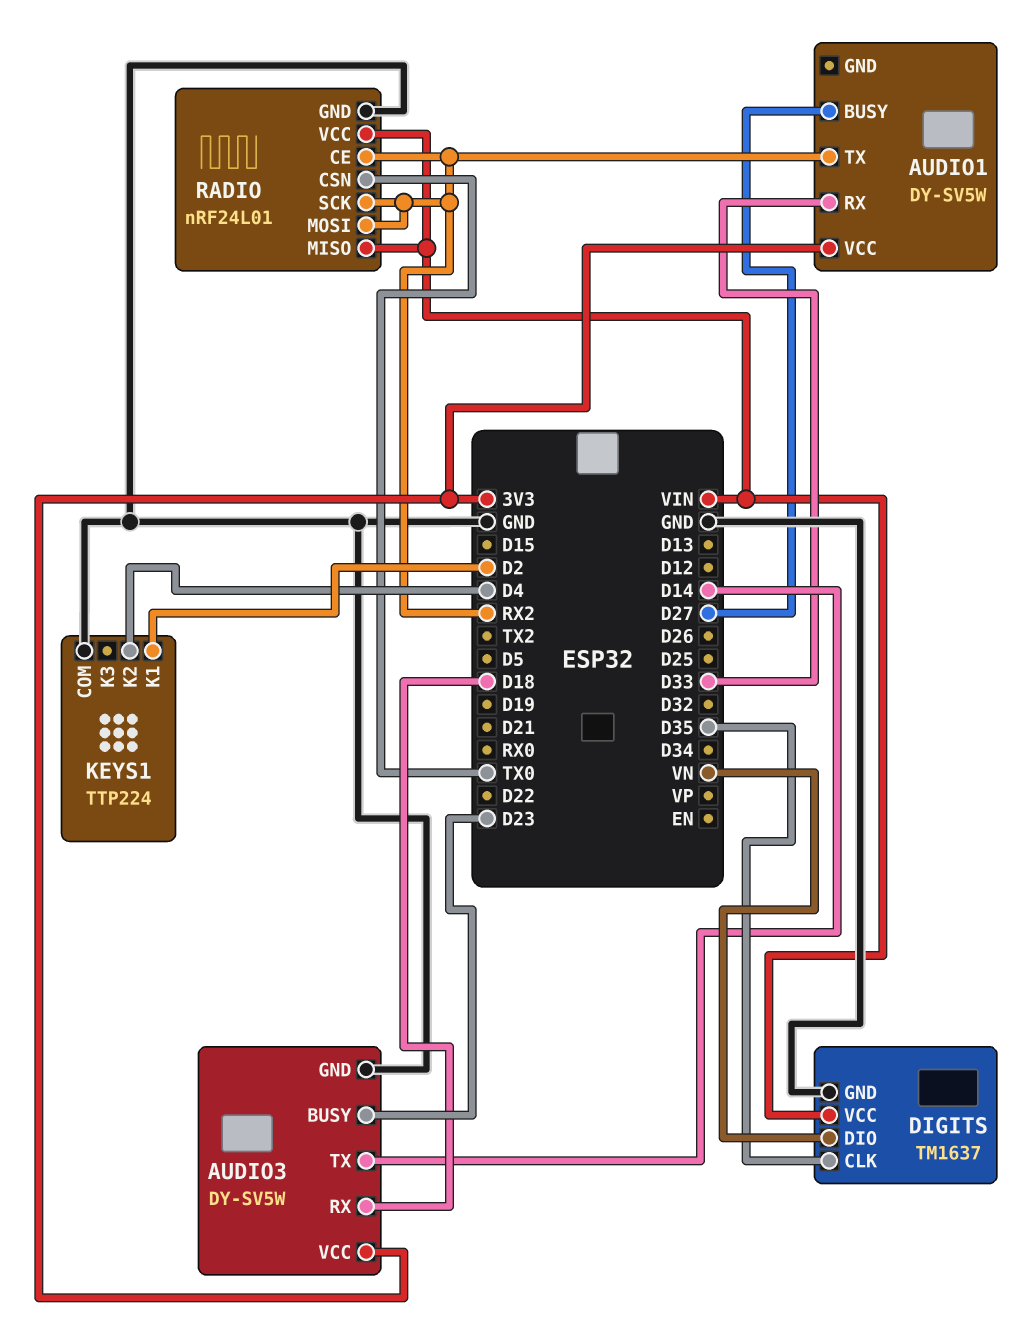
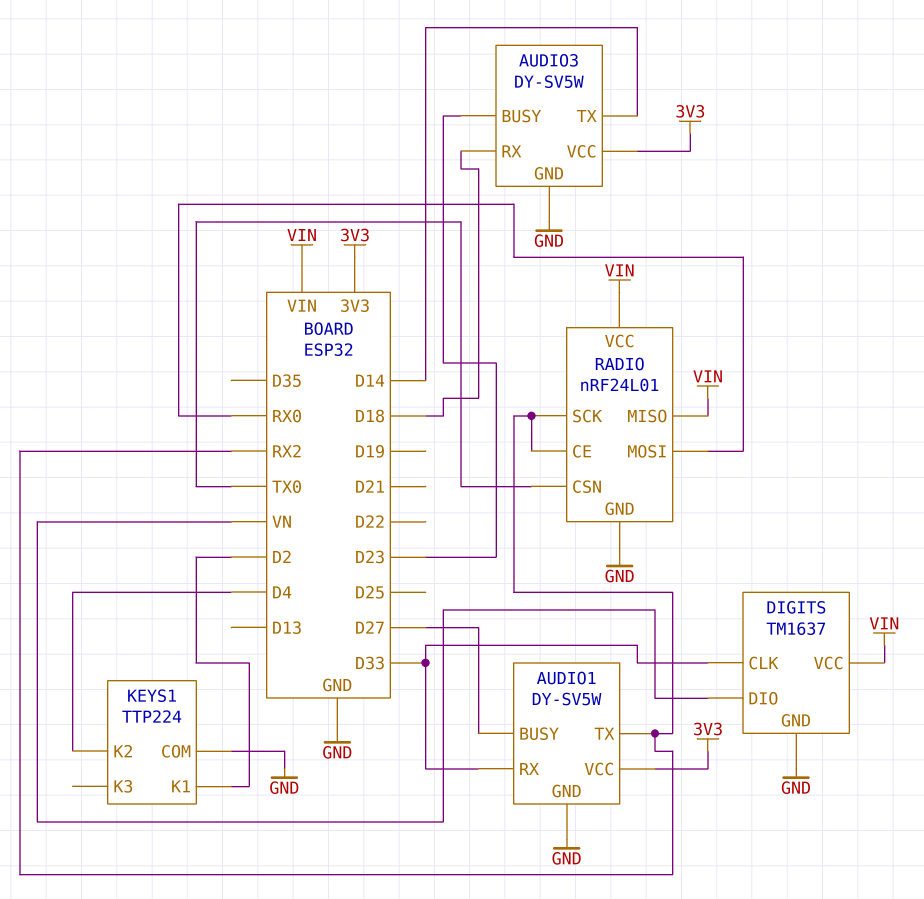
AUDIO1 pin GND: none -> GND
DIGITS pin CLK: D35 -> D33
RADIO pin MOSI: RX2 -> RX0

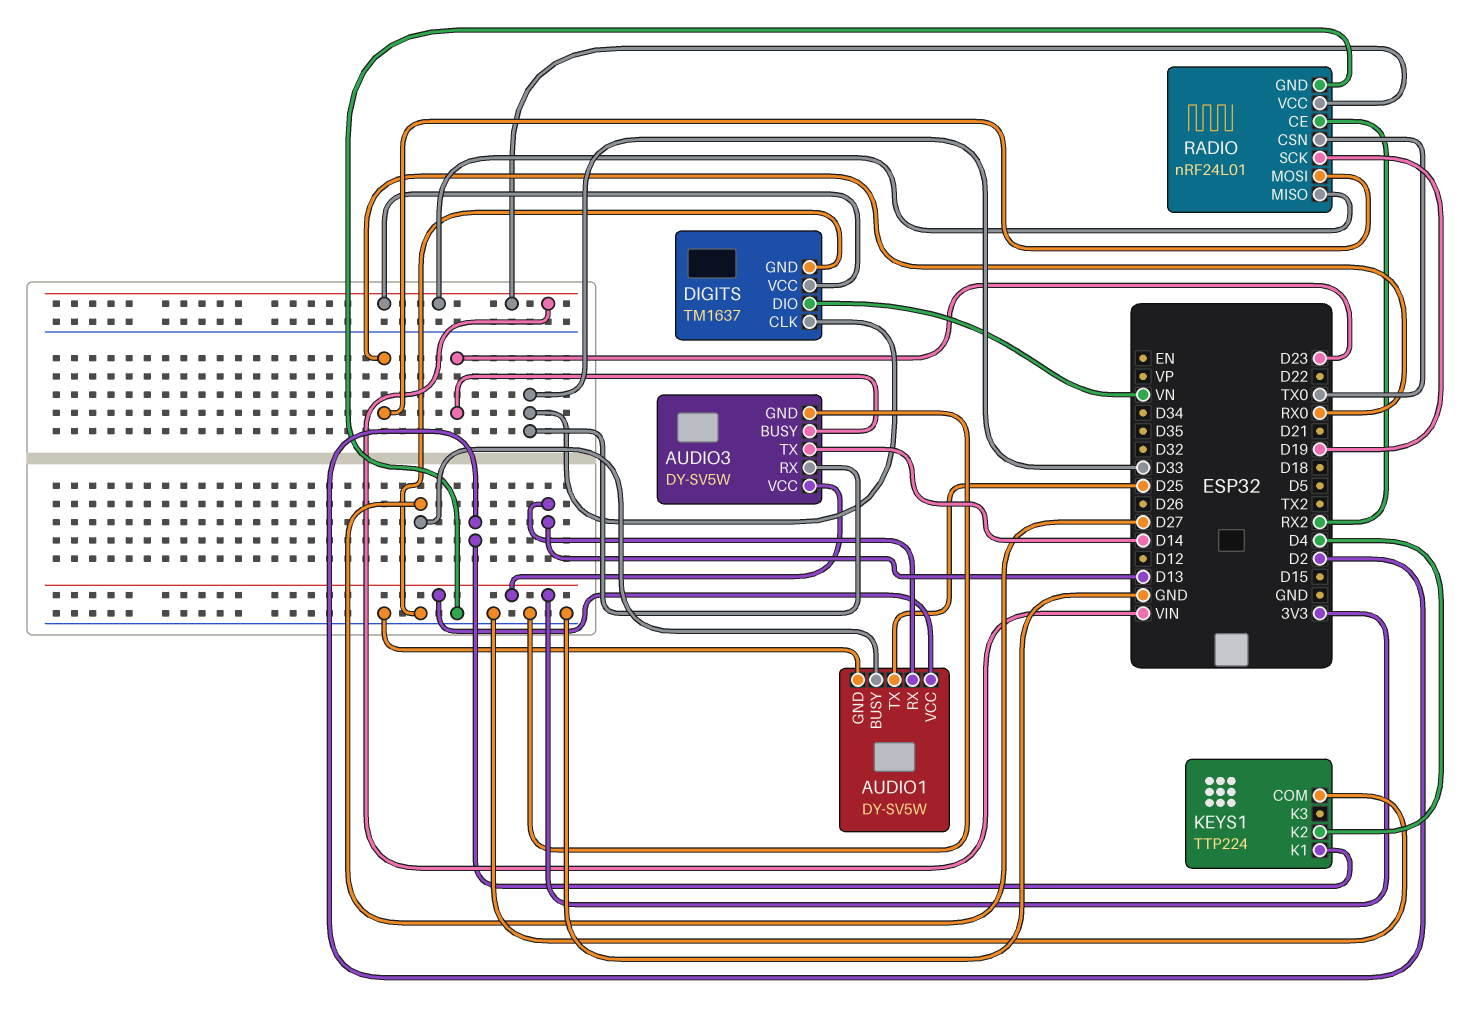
AUDIO1 pin RX: D33 -> D13
AUDIO1 pin TX: RX2 -> D25
AUDIO3 pin RX: D18 -> D33
RADIO pin SCK: RX2 -> D19

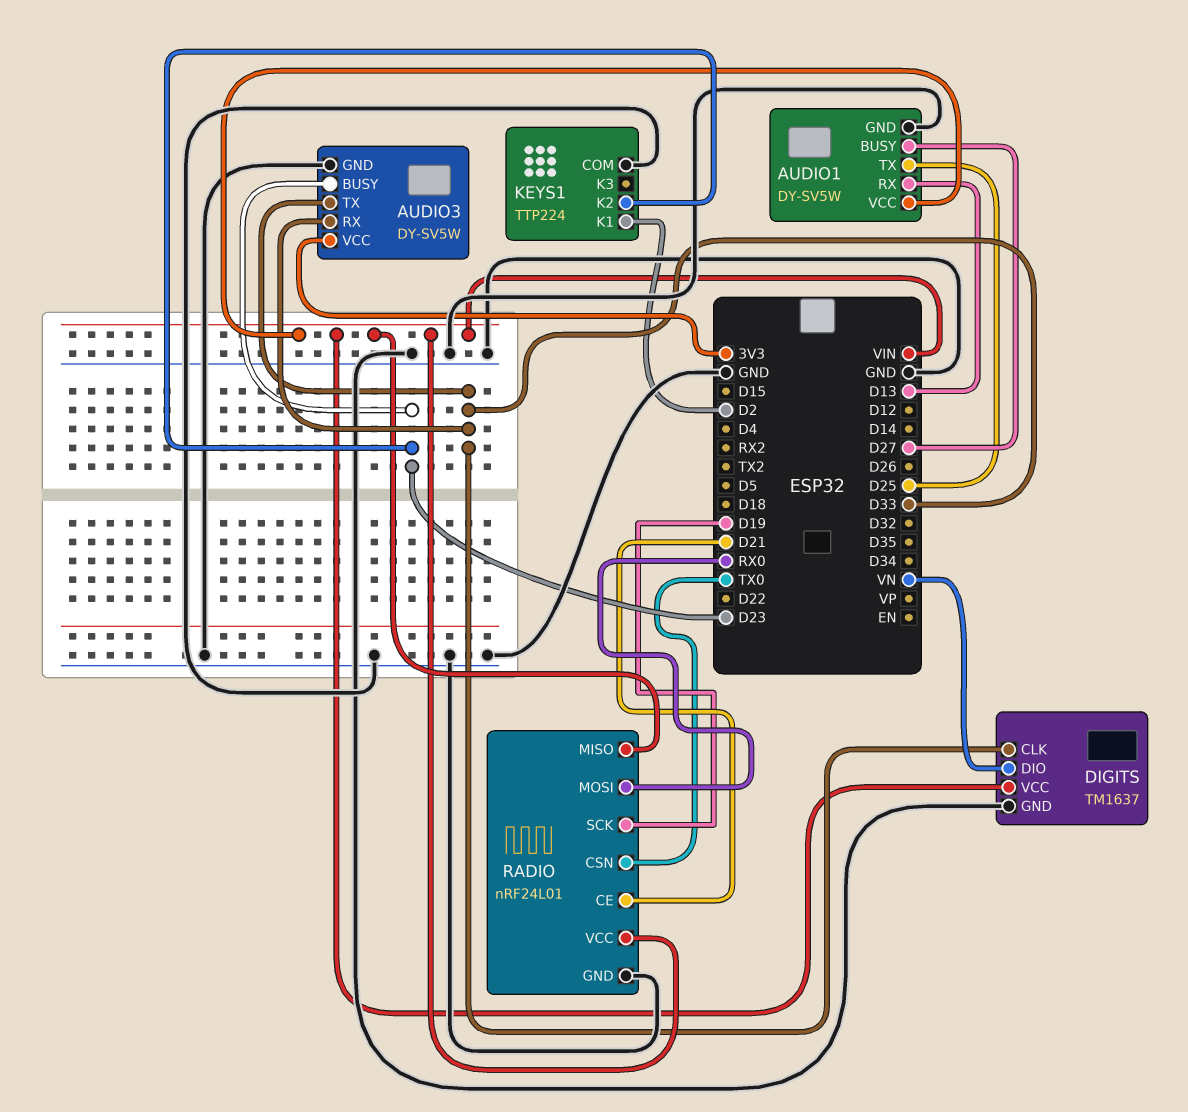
AUDIO1 pin VCC: 3V3 -> VIN
AUDIO3 pin TX: D14 -> D33
KEYS1 pin K2: D4 -> D23
RADIO pin CE: RX2 -> D21

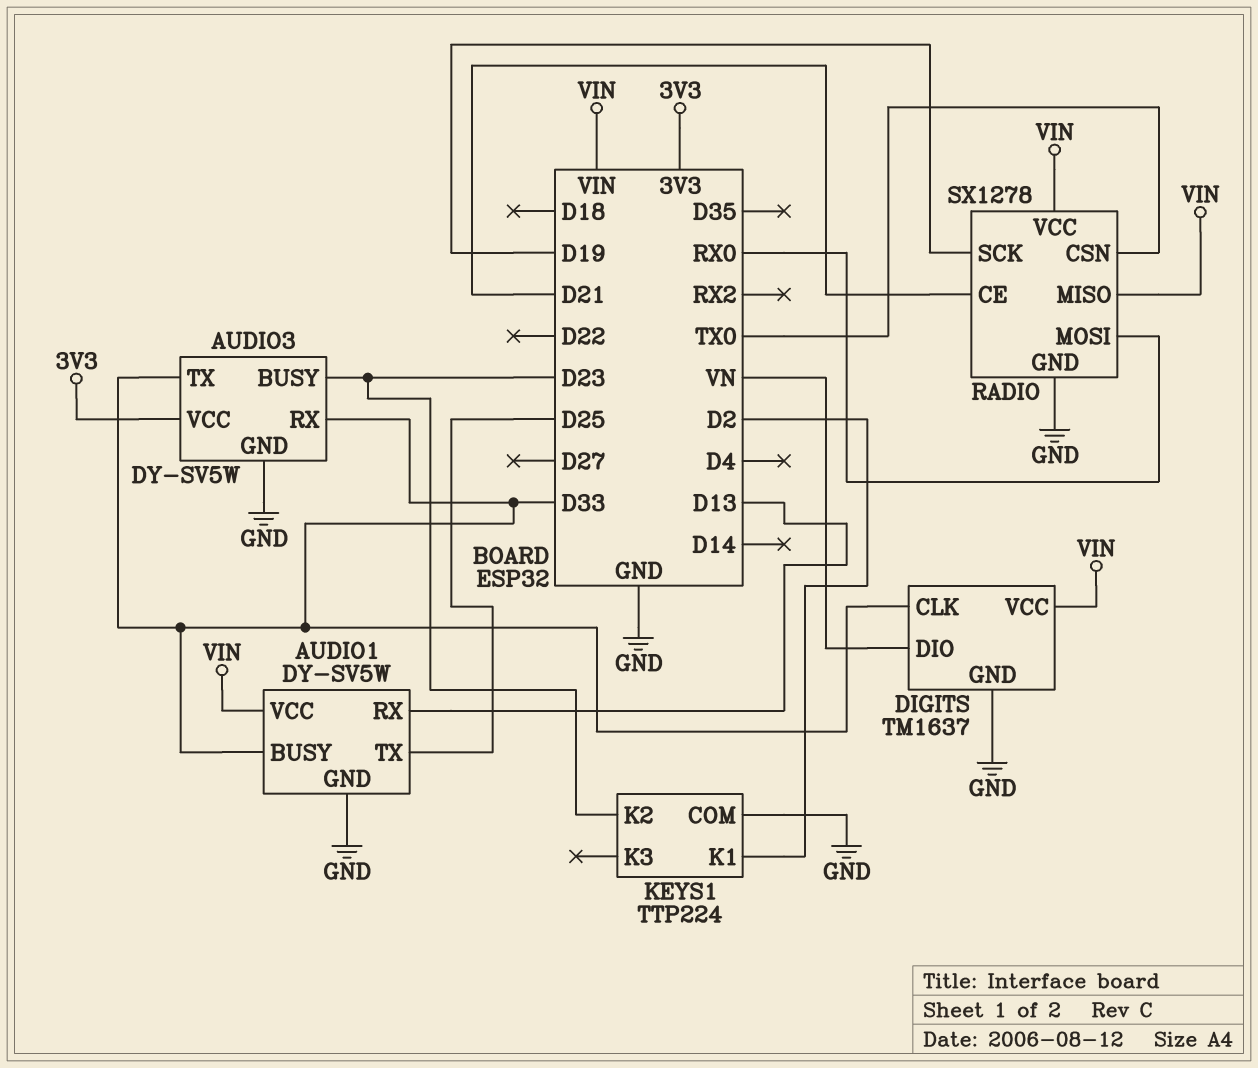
AUDIO1 pin BUSY: D27 -> D33
RADIO: nRF24L01 -> SX1278

